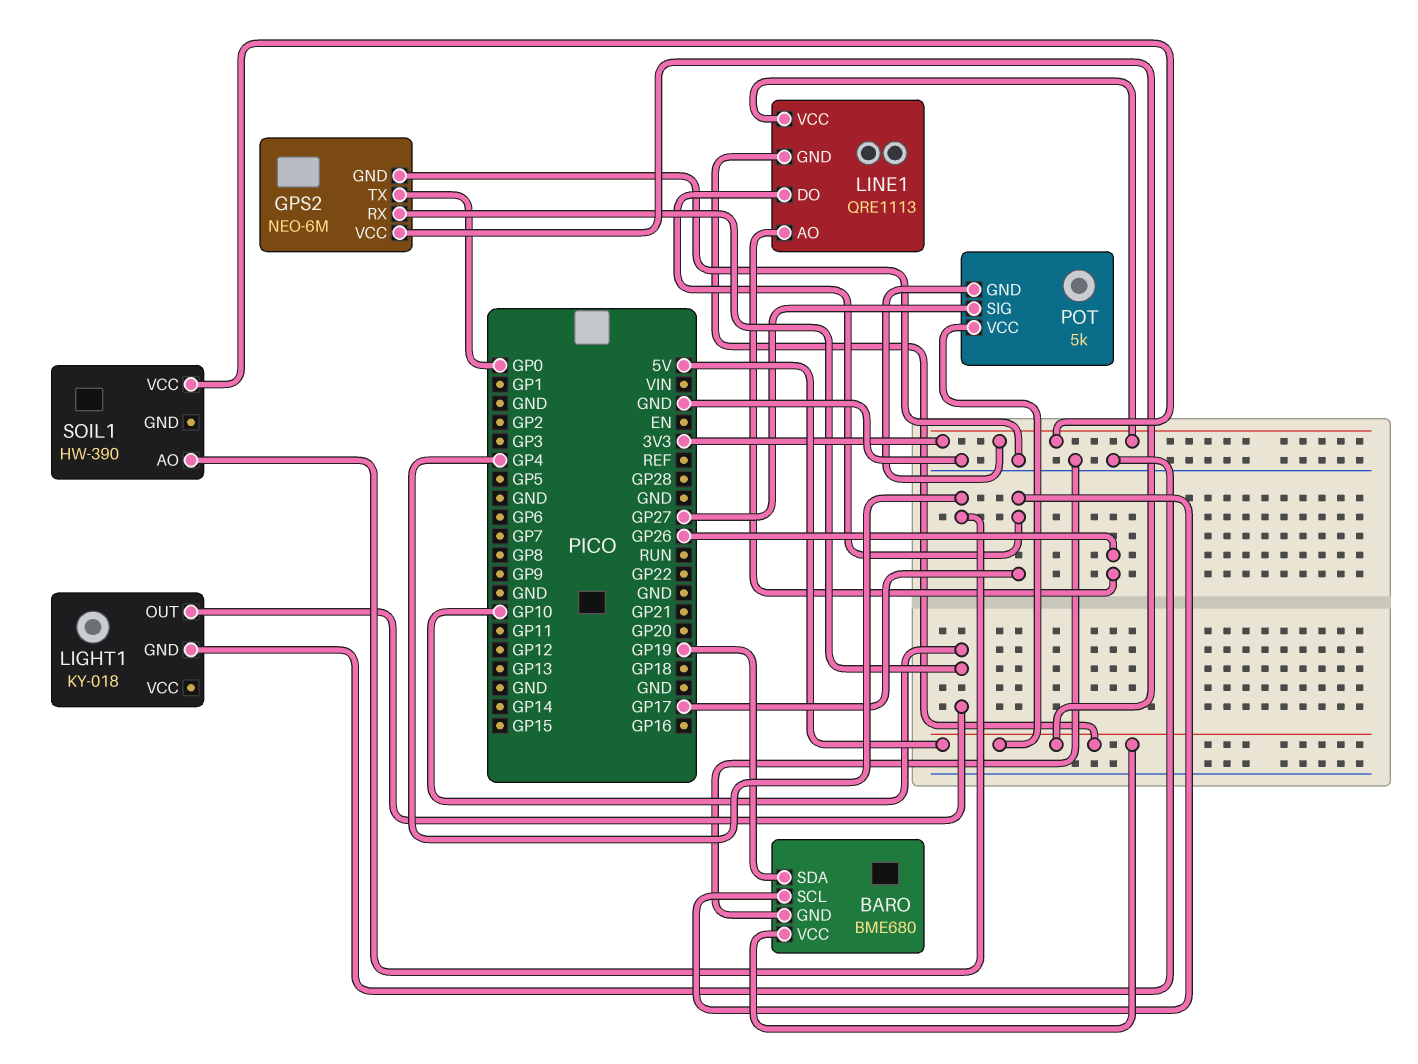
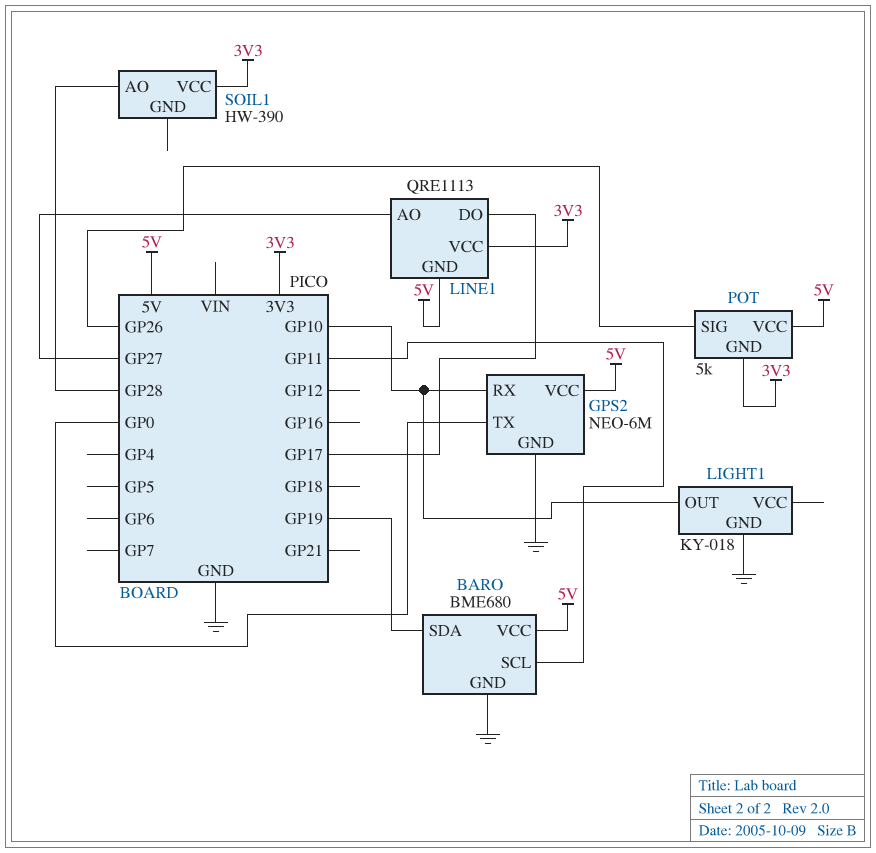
BARO pin SCL: GP17 -> GP11
LINE1 pin AO: GP26 -> GP27
POT pin SIG: GP27 -> GP26
SOIL1 pin AO: GP4 -> GP28

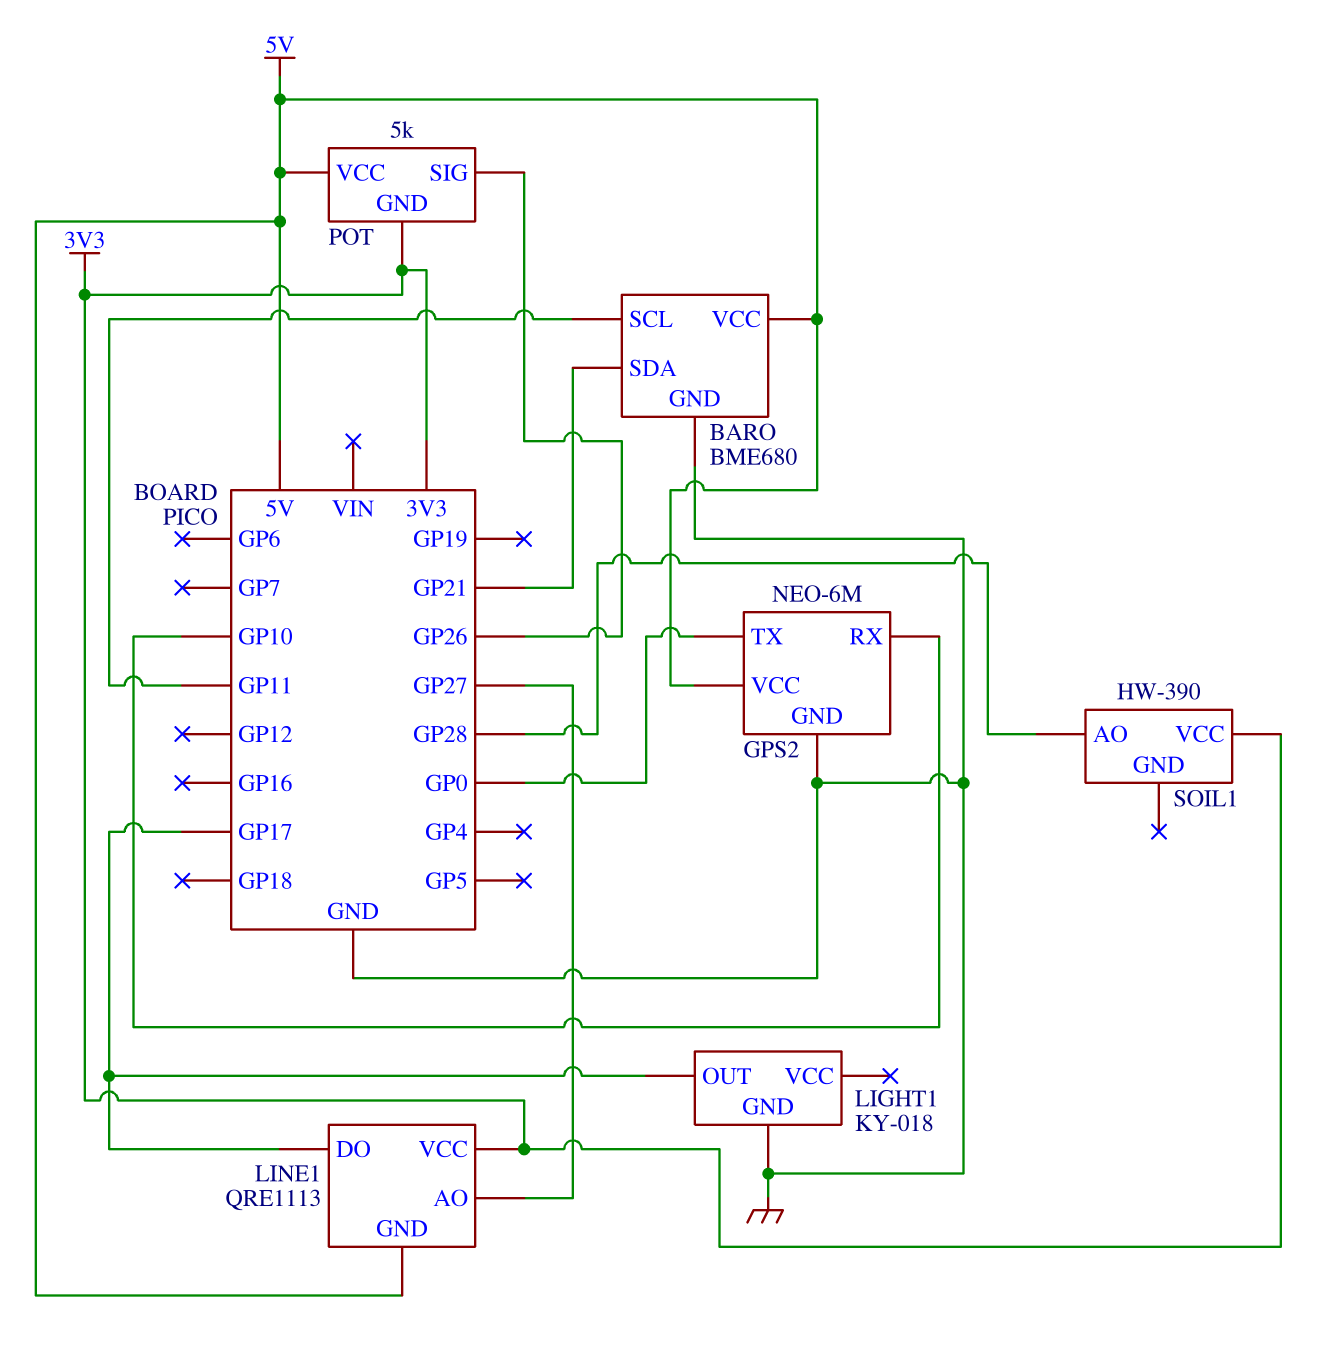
BARO pin SDA: GP19 -> GP21
LIGHT1 pin OUT: GP10 -> GP17

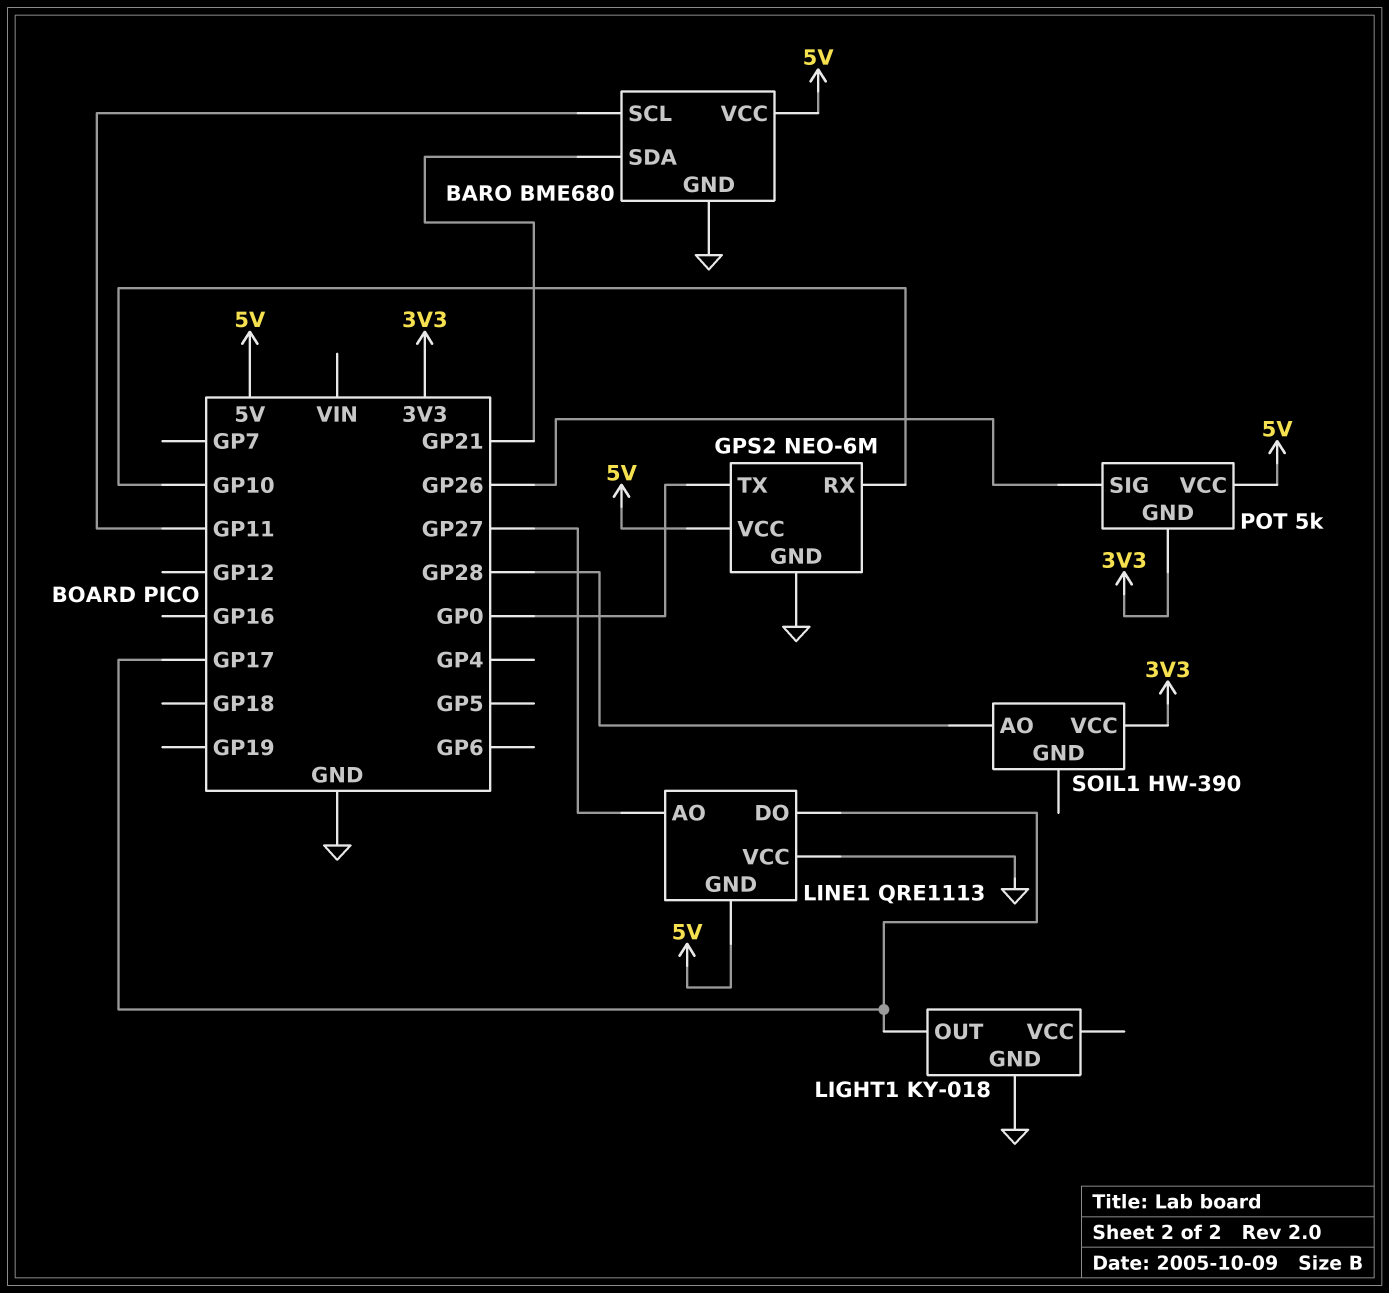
LINE1 pin VCC: 3V3 -> GND

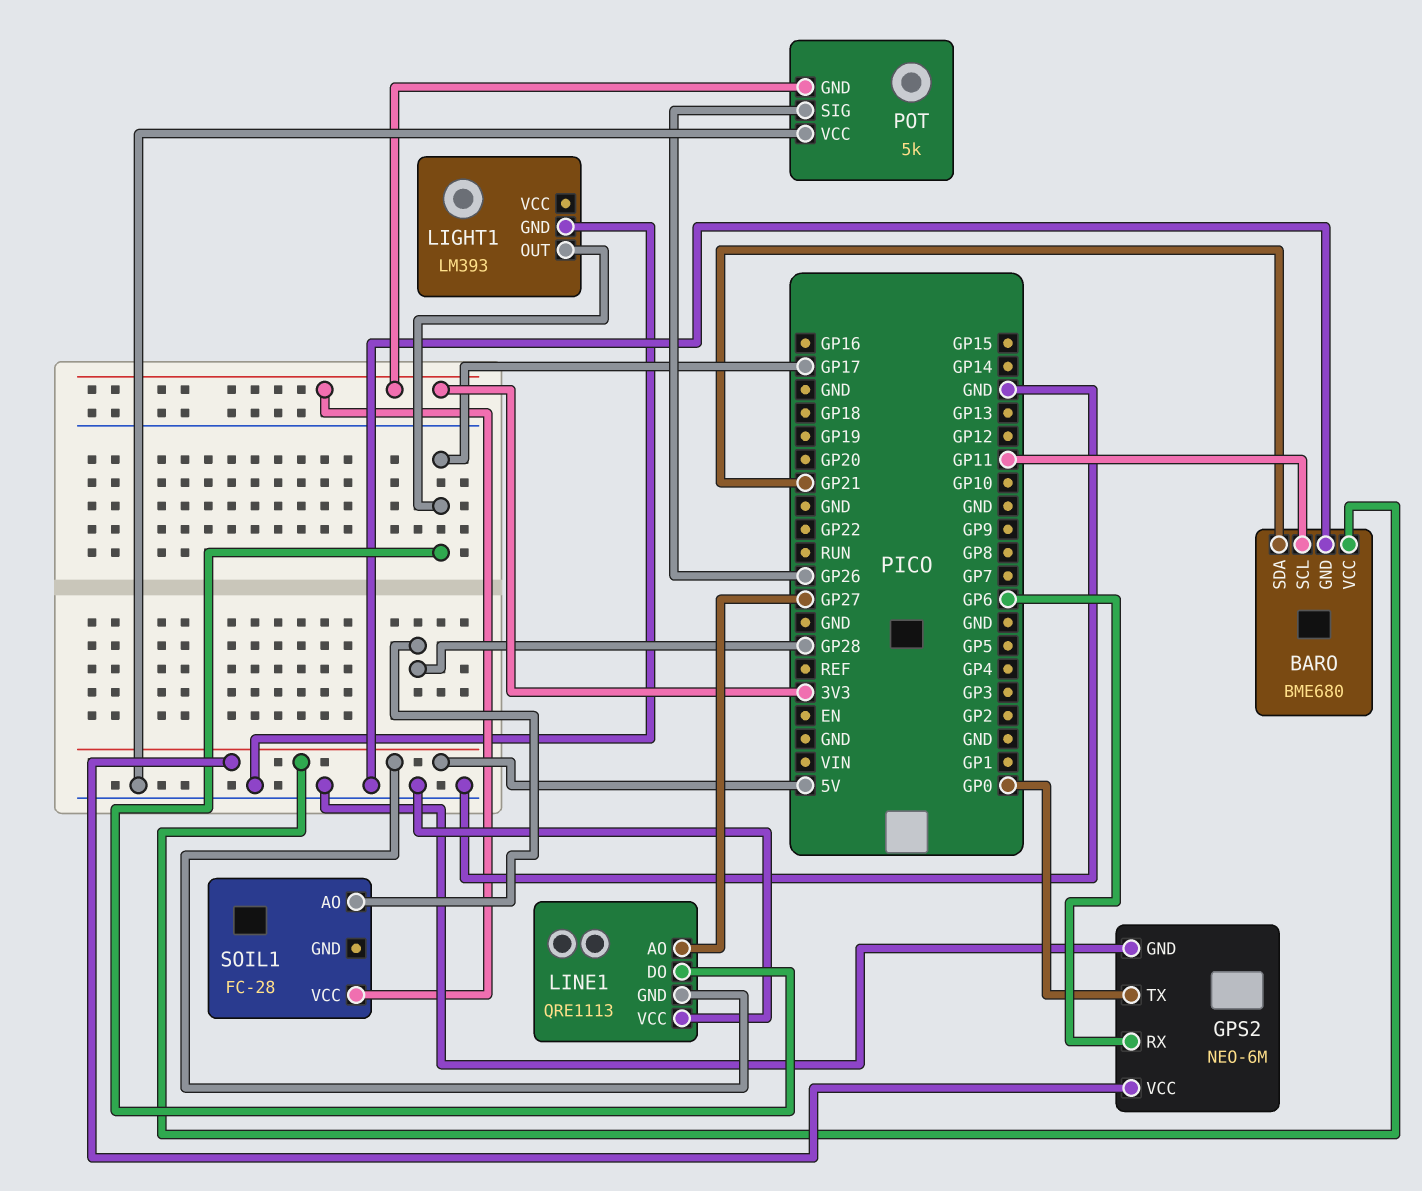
GPS2 pin RX: GP10 -> GP6
LIGHT1: KY-018 -> LM393
POT pin VCC: 5V -> GND
SOIL1: HW-390 -> FC-28

